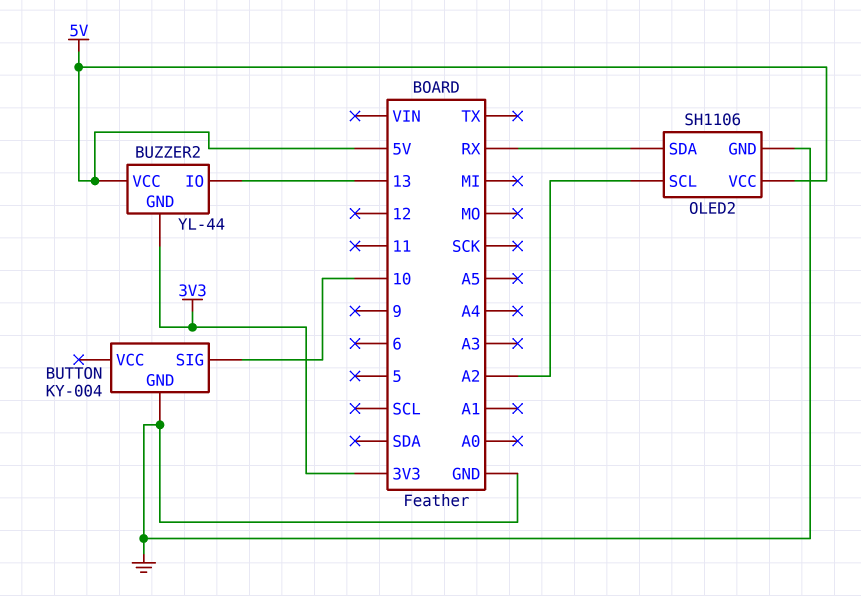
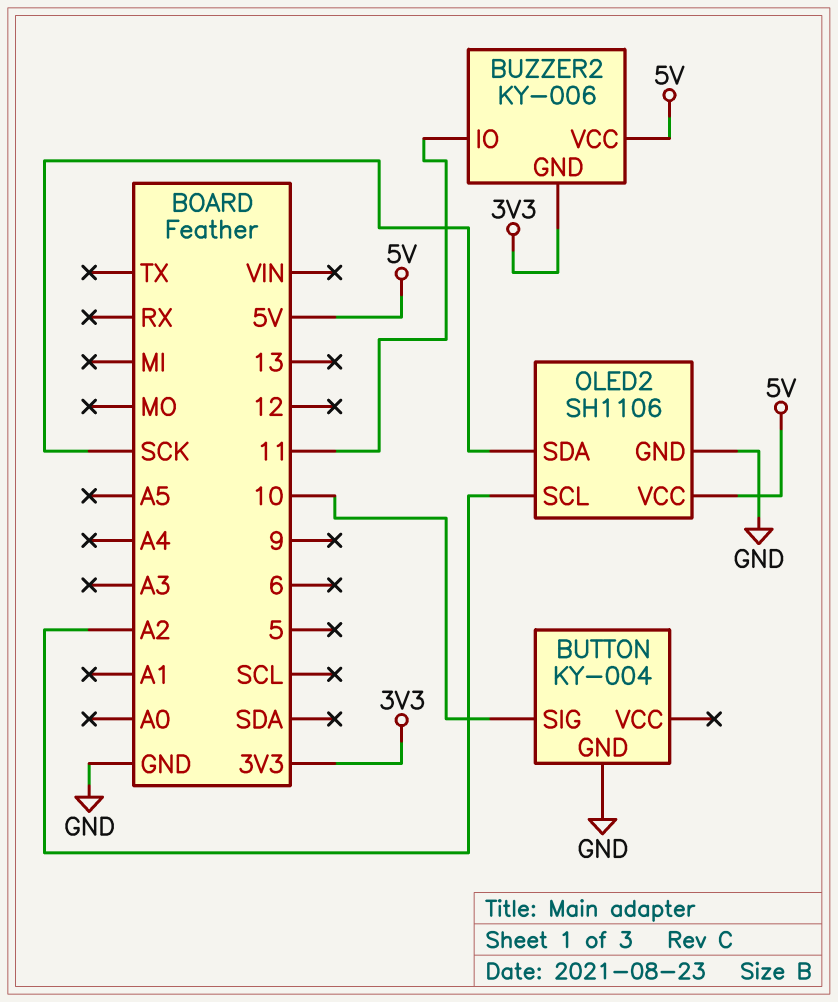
BUZZER2: YL-44 -> KY-006
BUZZER2 pin IO: 13 -> 11
OLED2 pin SDA: RX -> SCK

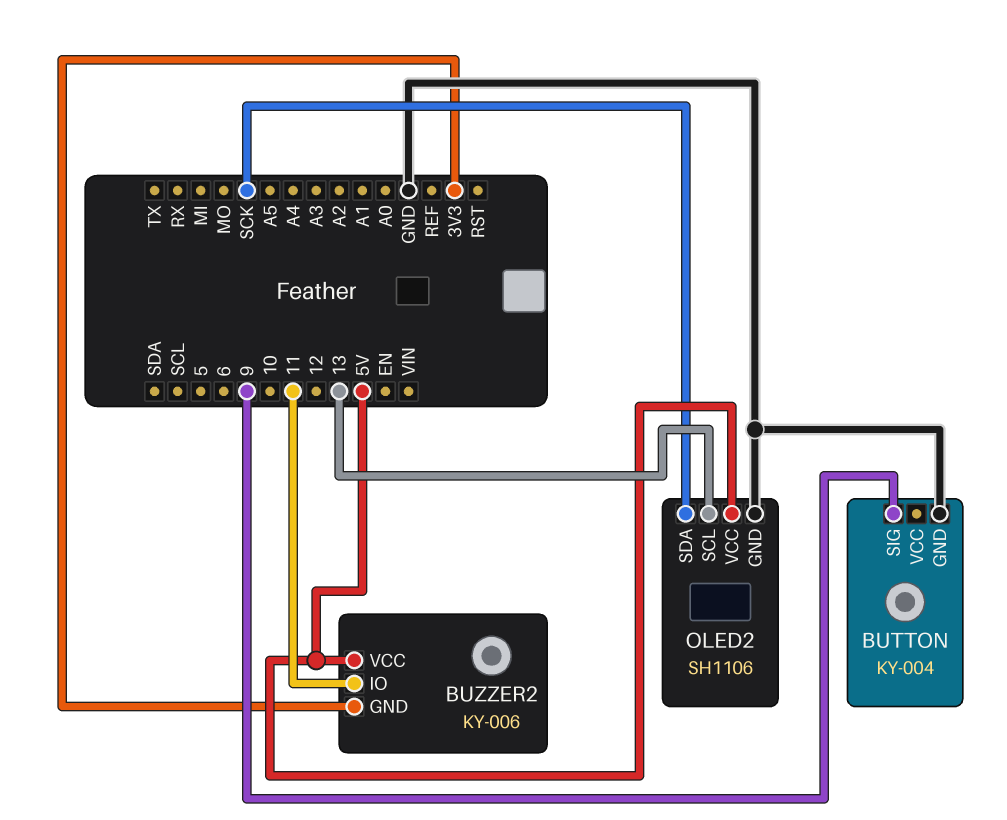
BUTTON pin SIG: 10 -> 9
OLED2 pin SCL: A2 -> 13

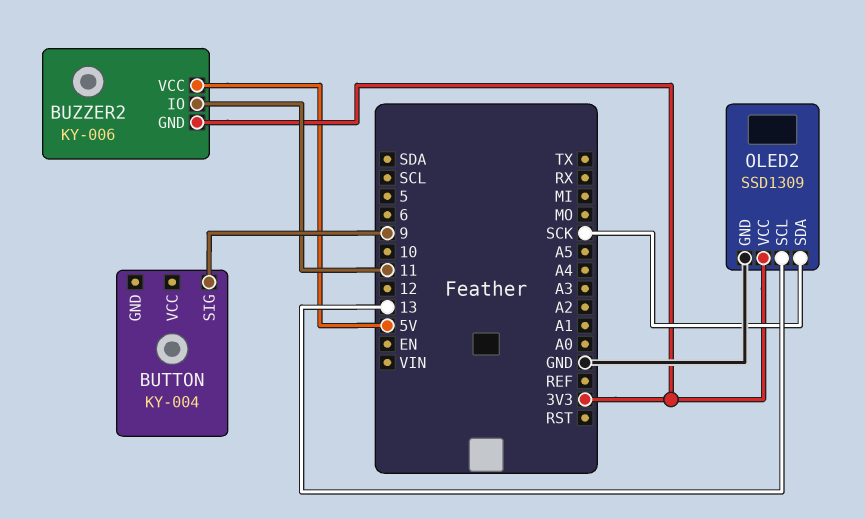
BUTTON pin GND: GND -> none
OLED2: SH1106 -> SSD1309
OLED2 pin VCC: 5V -> 3V3

